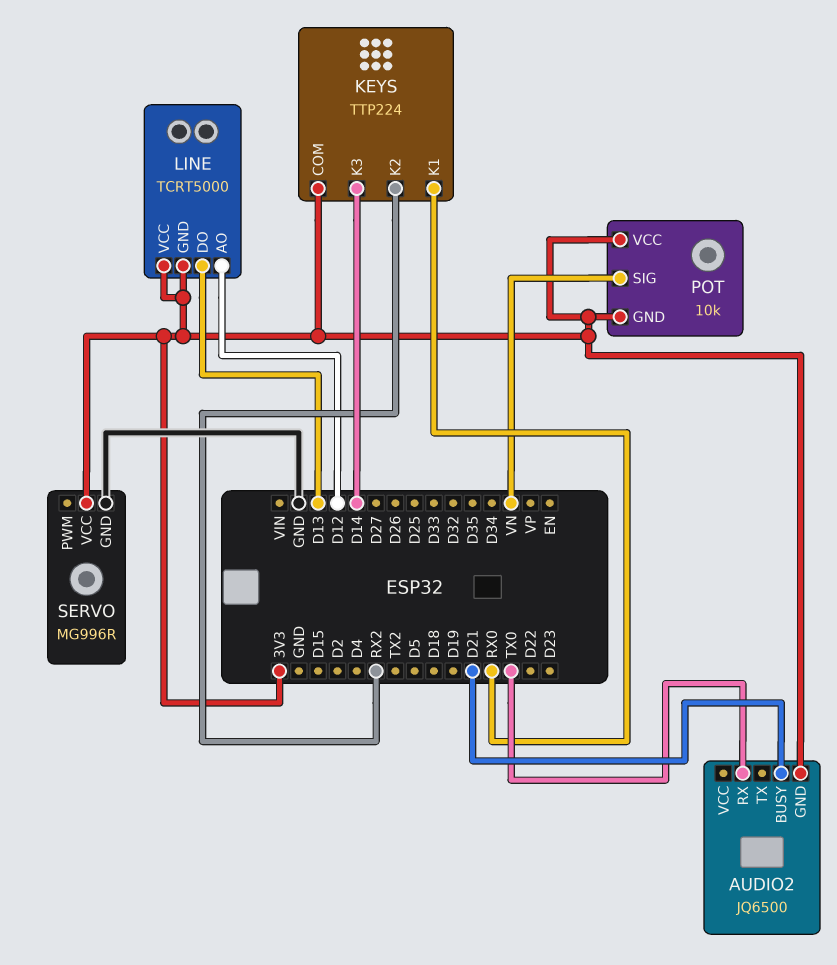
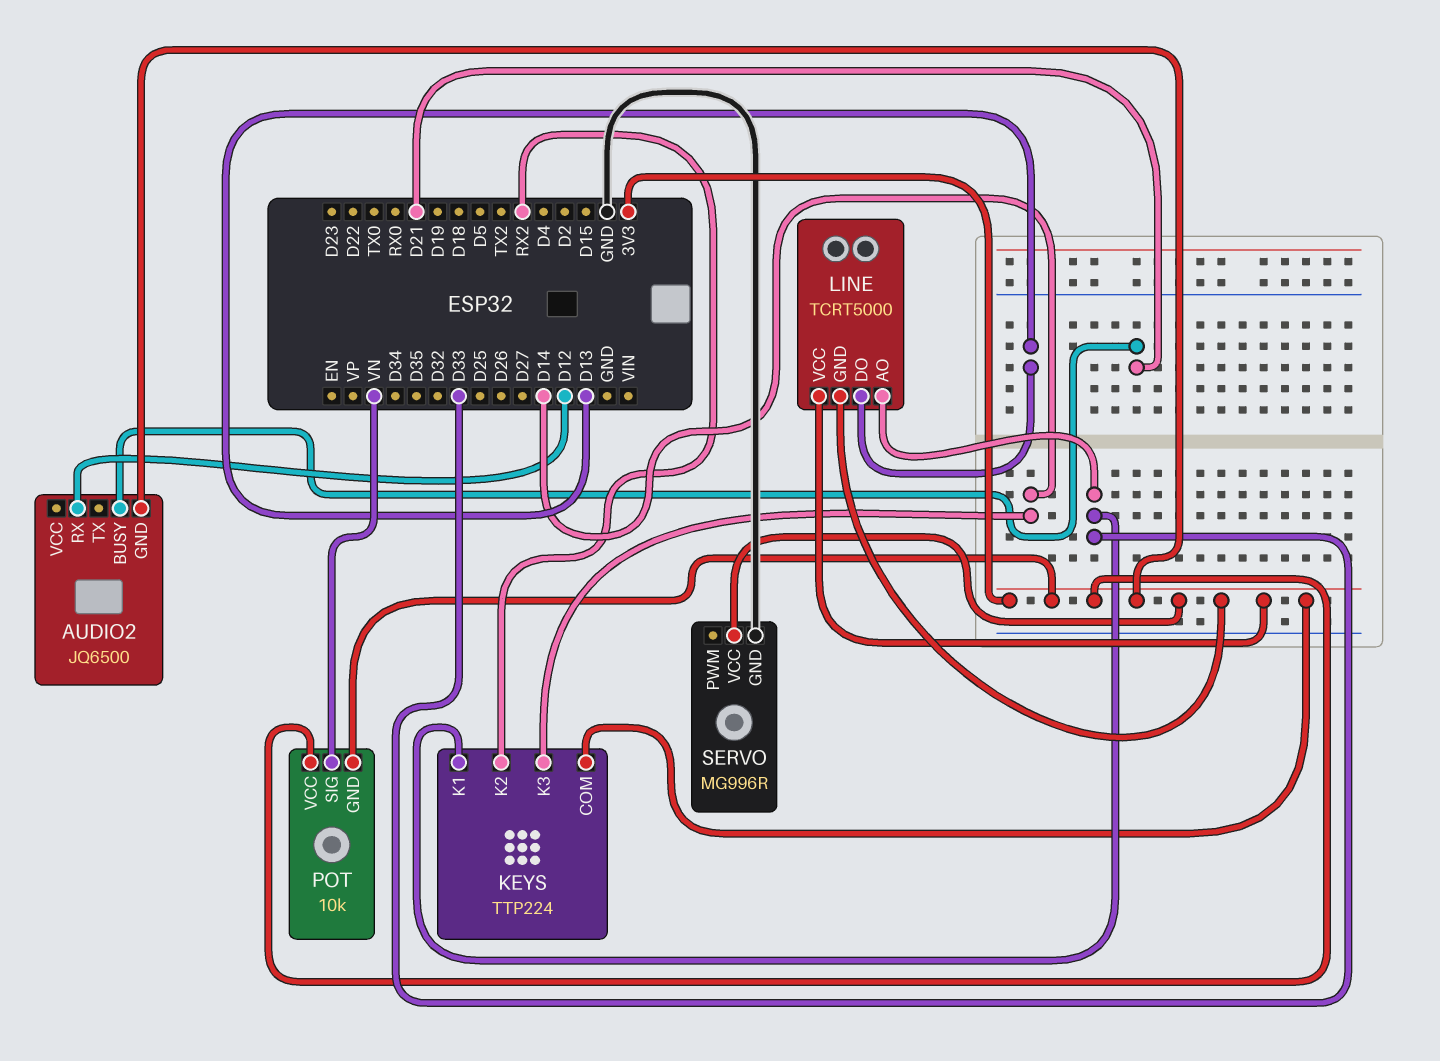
AUDIO2 pin RX: TX0 -> D12
KEYS pin K1: RX0 -> D33
LINE pin AO: D12 -> D33

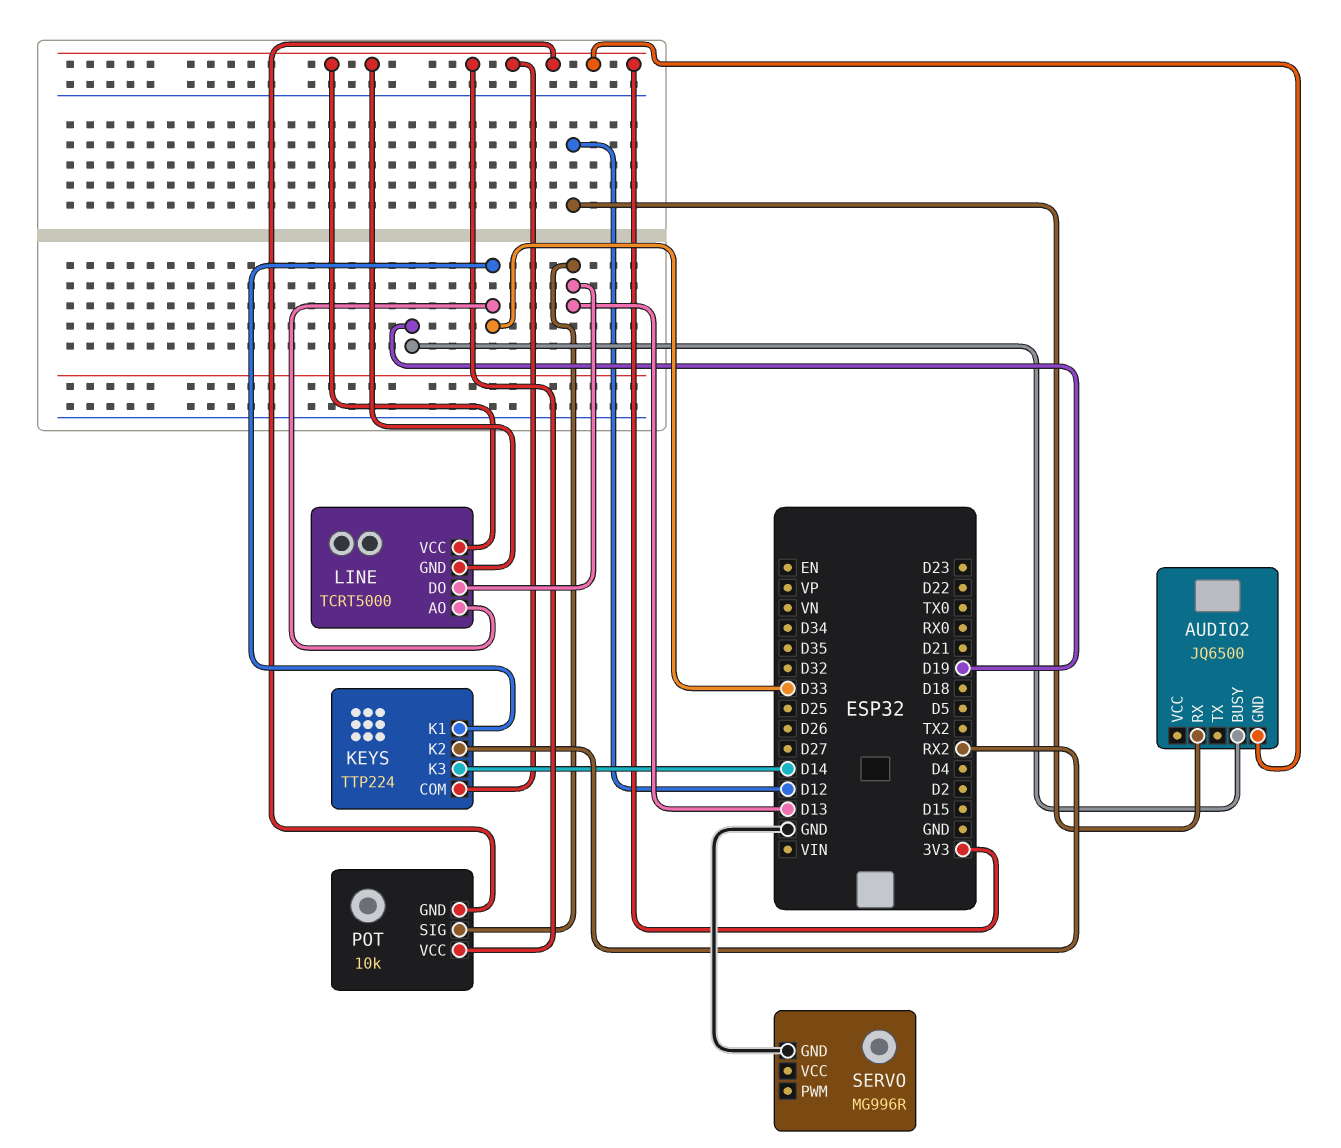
AUDIO2 pin BUSY: D21 -> D19
POT pin SIG: VN -> D13
SERVO pin VCC: 3V3 -> none

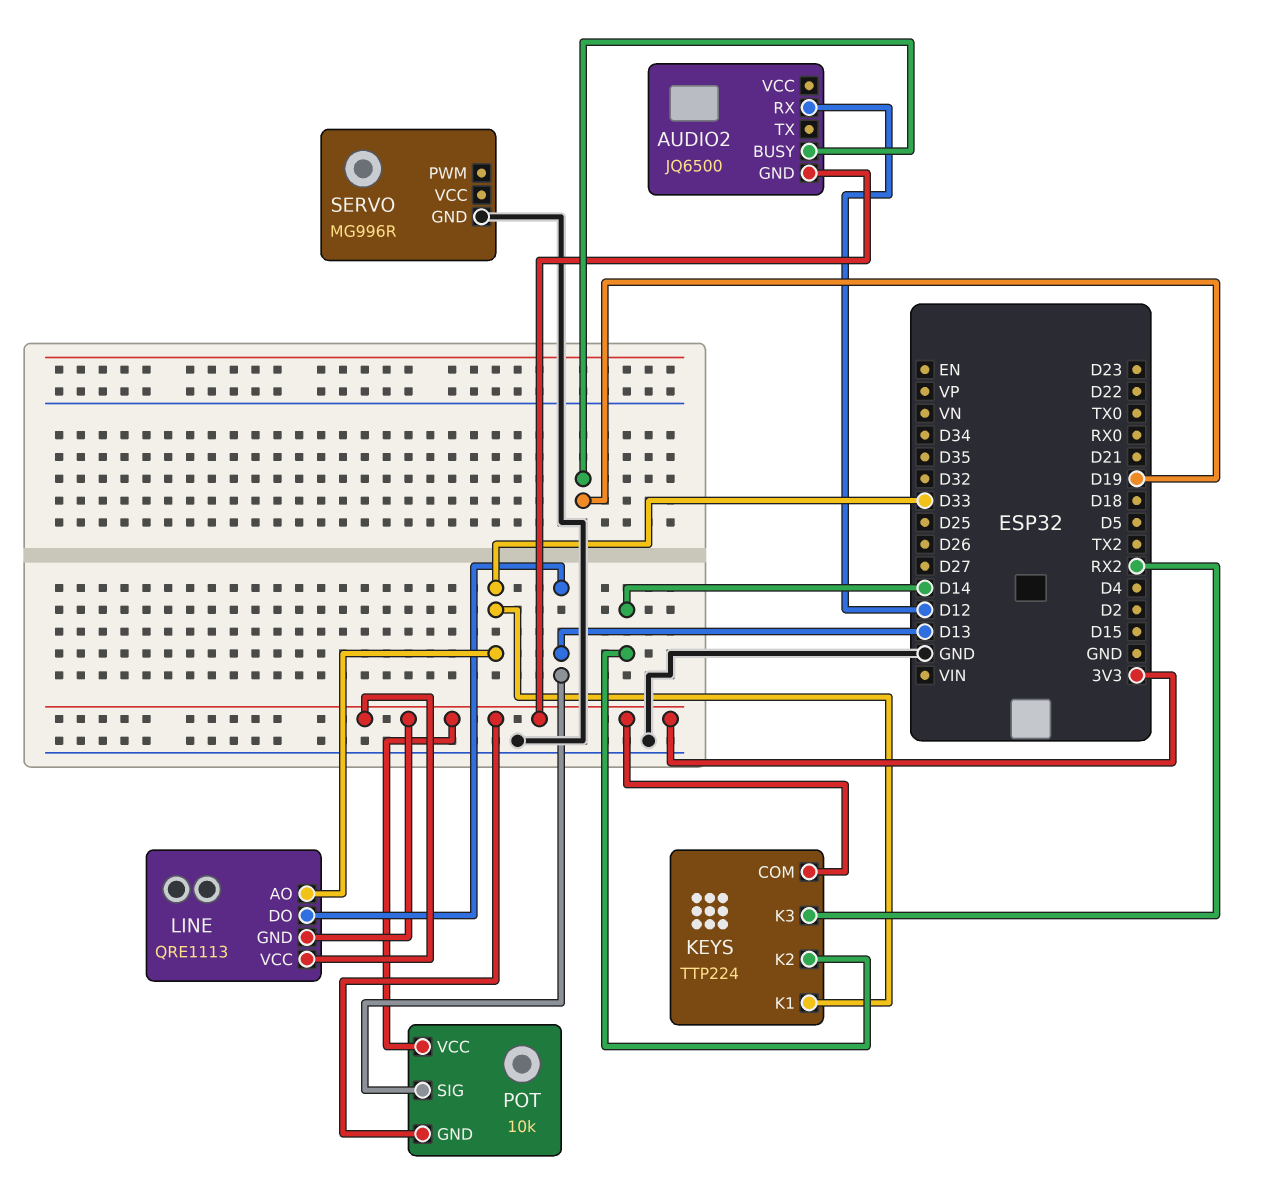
KEYS pin K2: RX2 -> D14
KEYS pin K3: D14 -> RX2
LINE: TCRT5000 -> QRE1113

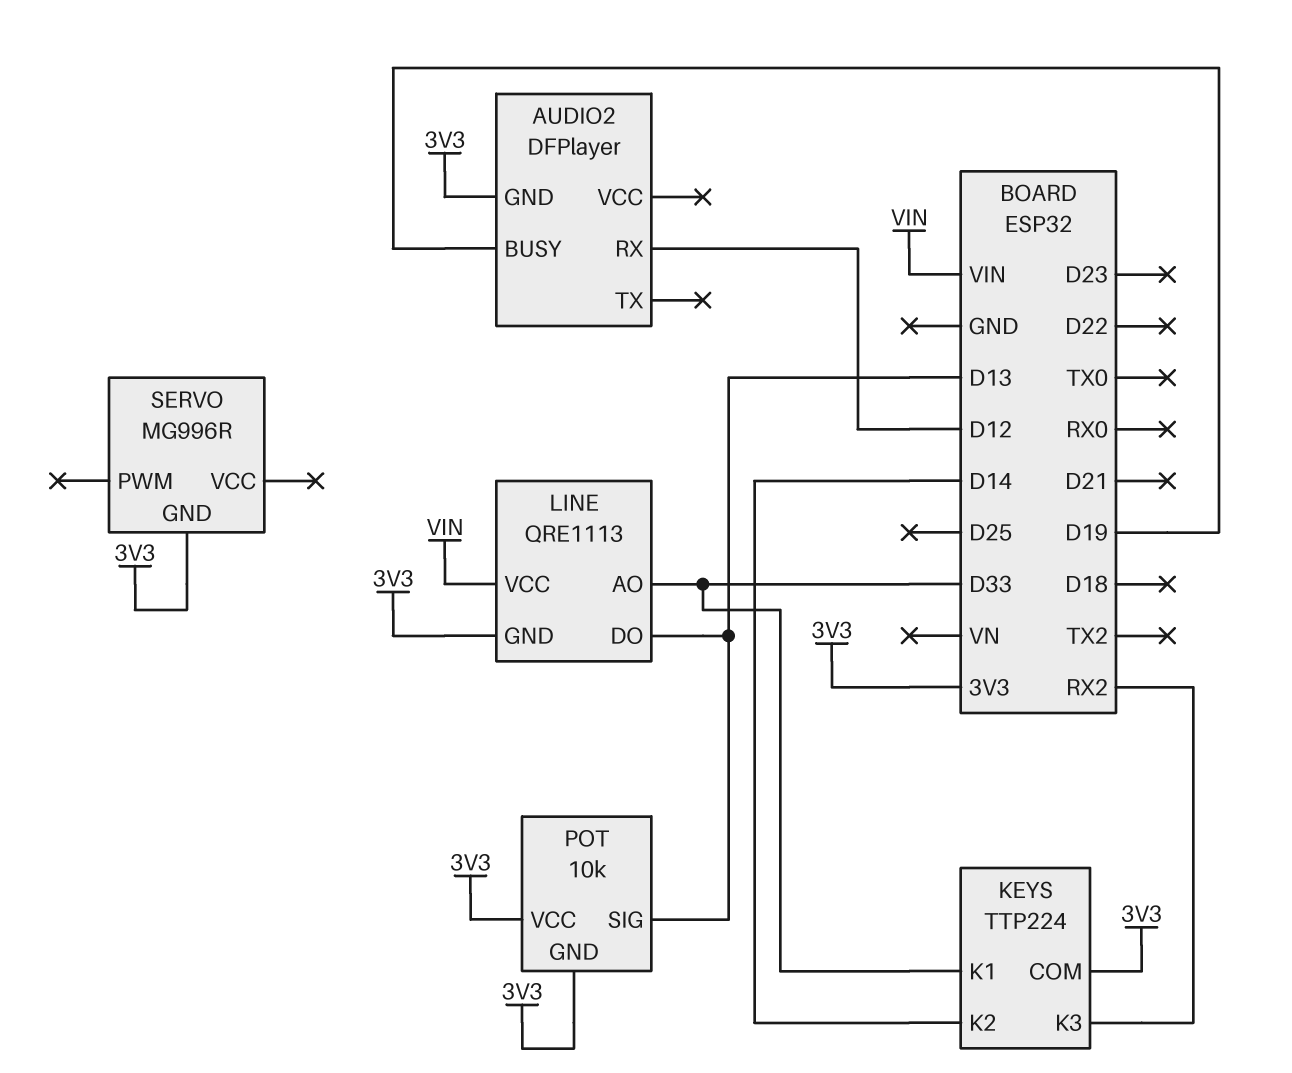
AUDIO2: JQ6500 -> DFPlayer
LINE pin VCC: 3V3 -> VIN
SERVO pin GND: GND -> 3V3

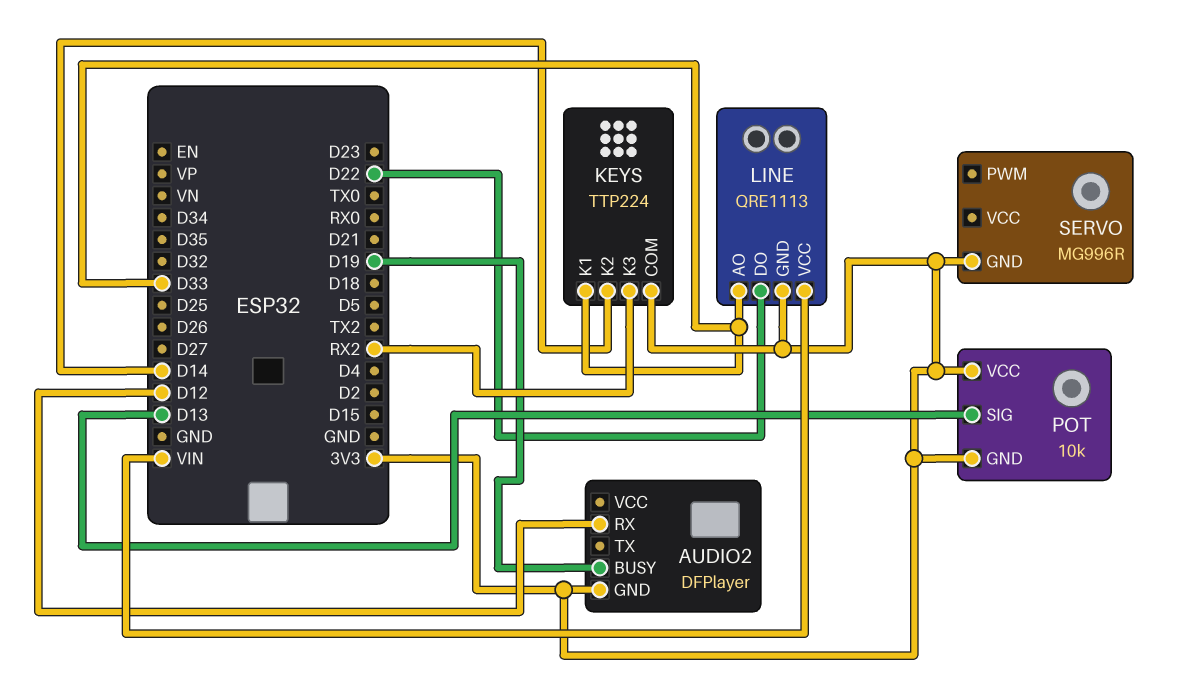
LINE pin DO: D13 -> D22

